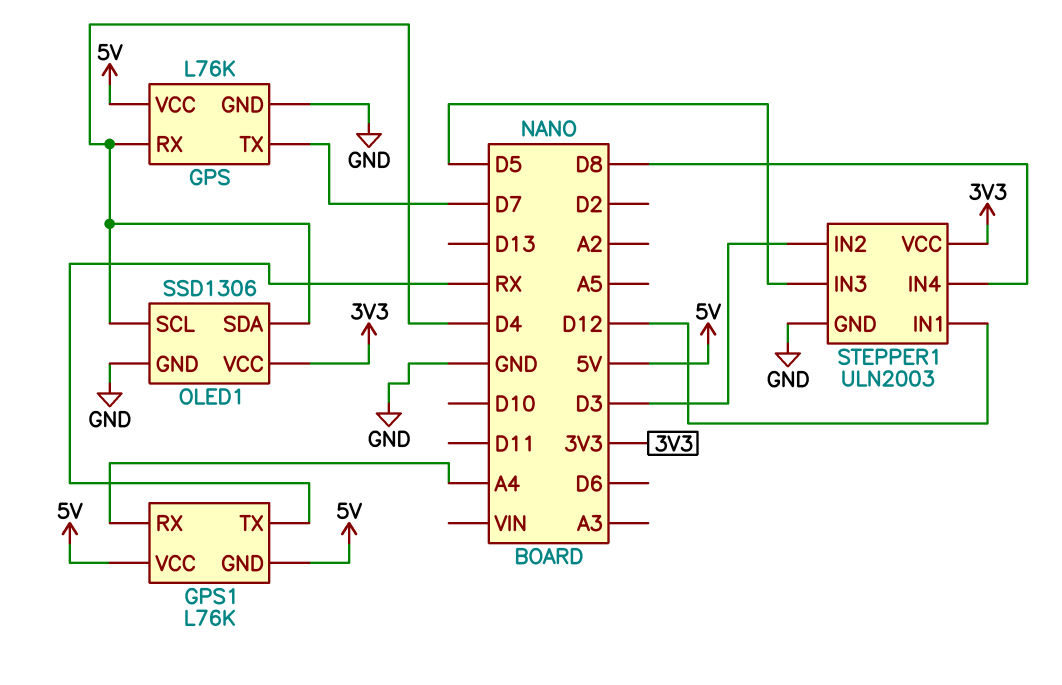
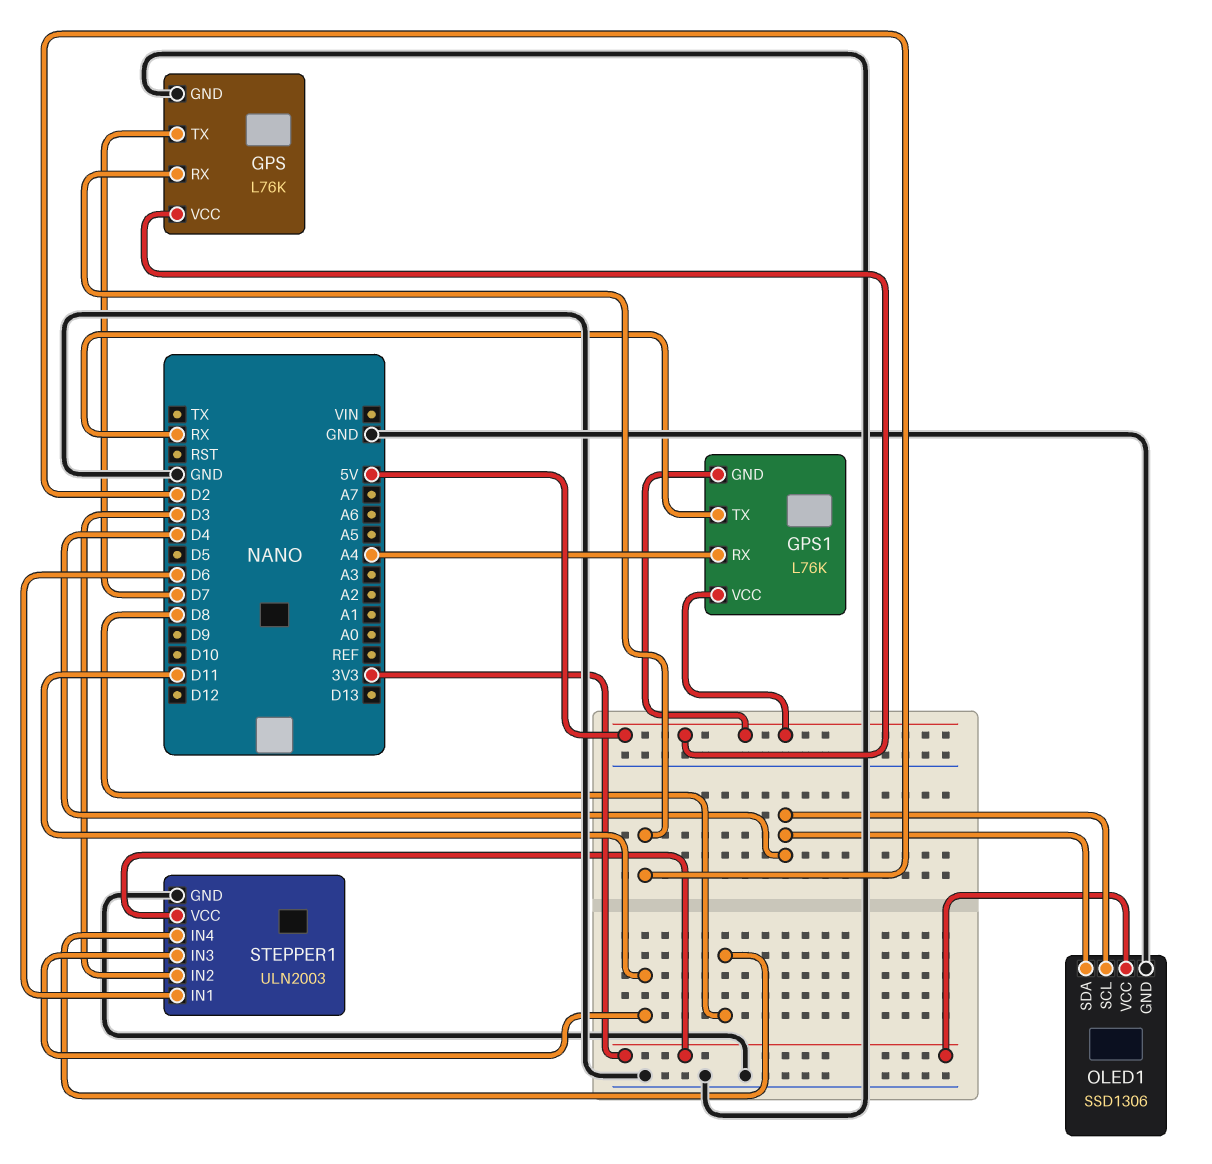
GPS pin RX: D4 -> D2
STEPPER1 pin IN1: D12 -> D6
STEPPER1 pin IN3: D5 -> D11

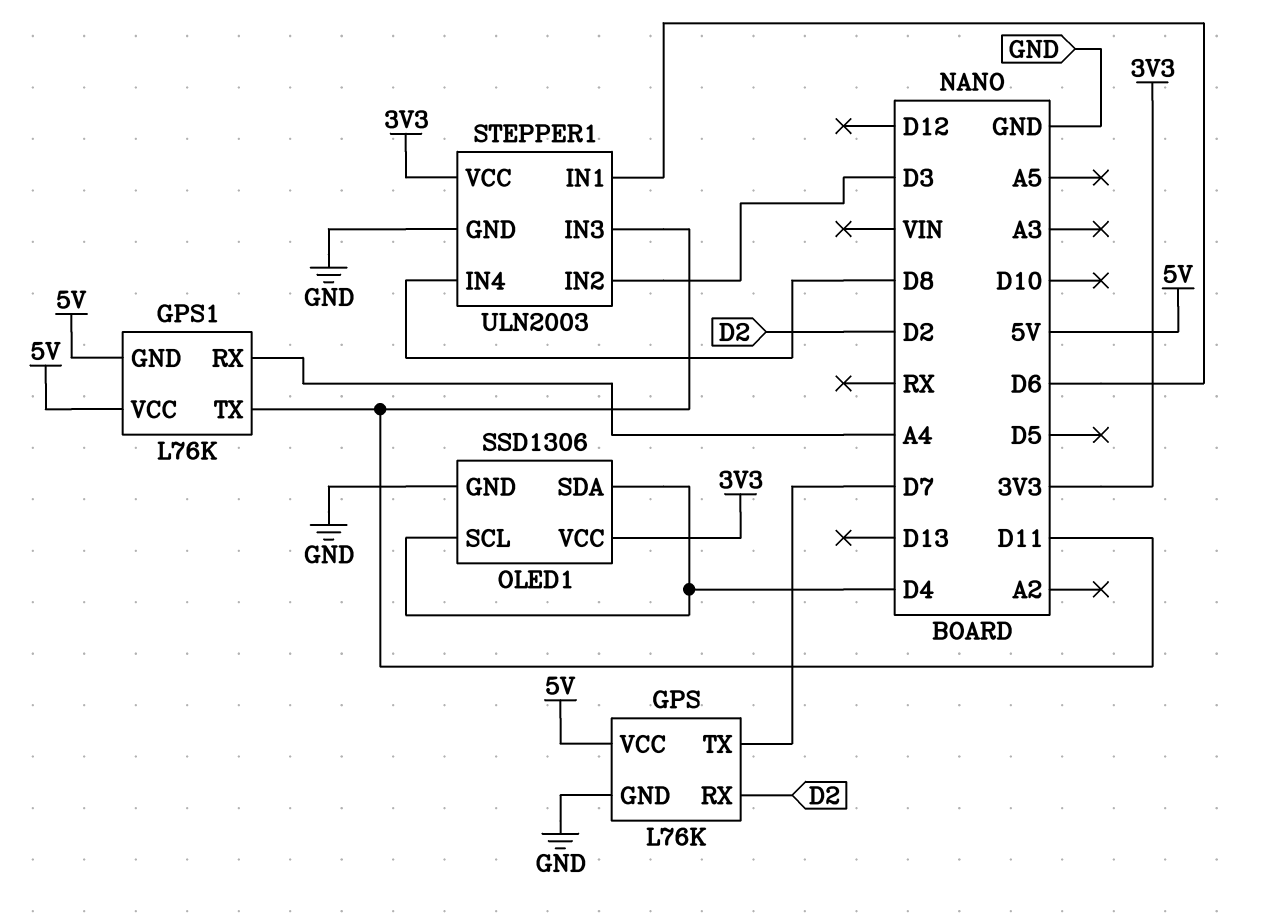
GPS1 pin TX: RX -> D11

